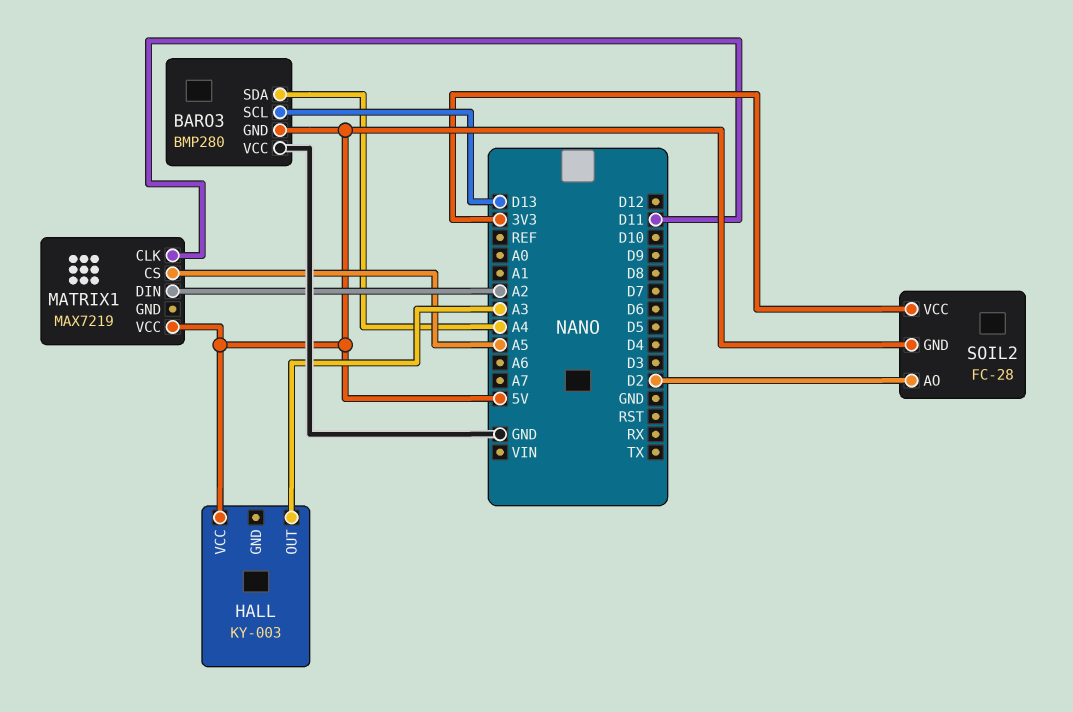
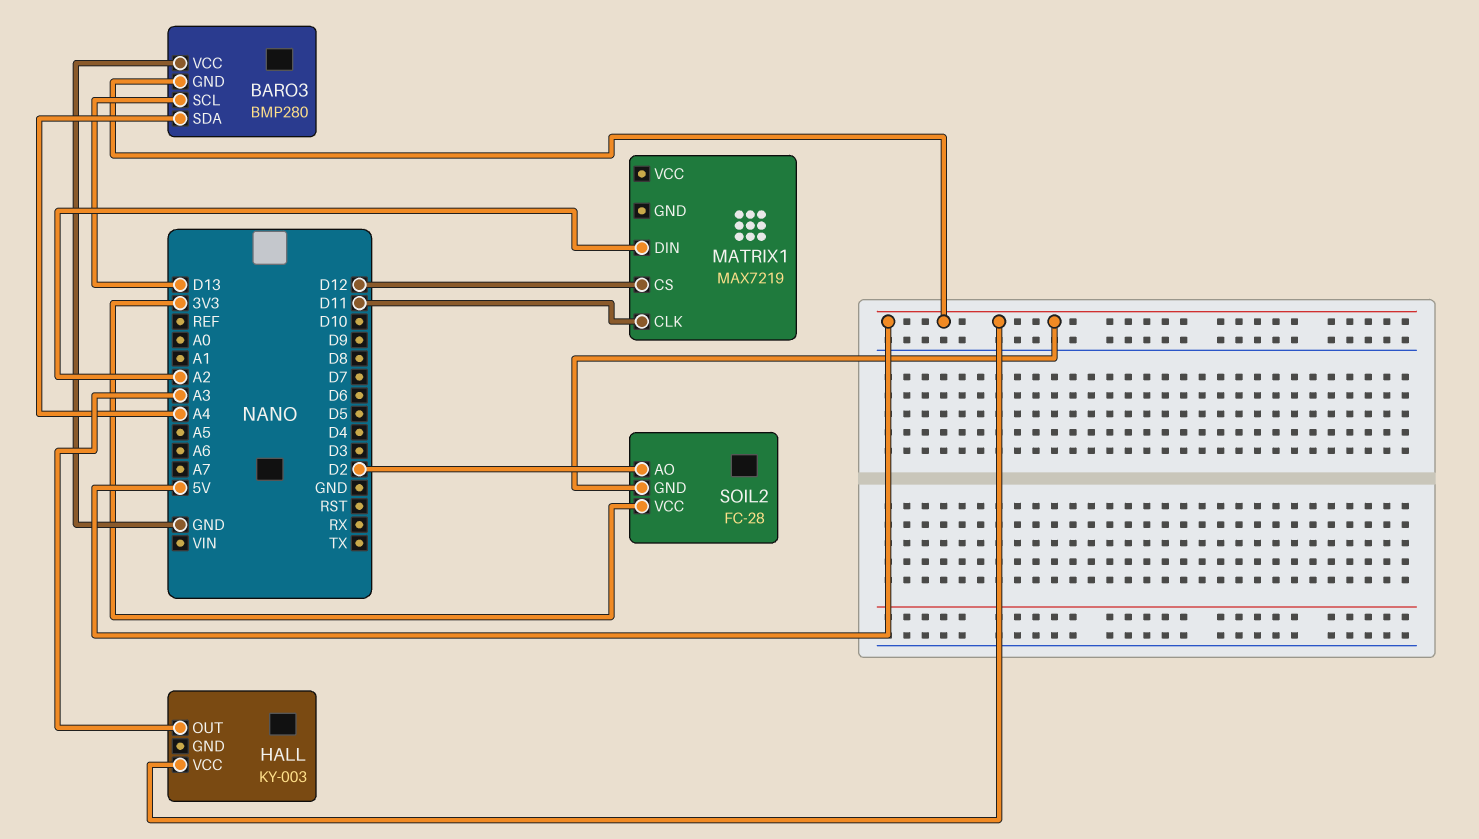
MATRIX1 pin CS: A5 -> D12
MATRIX1 pin VCC: 5V -> none

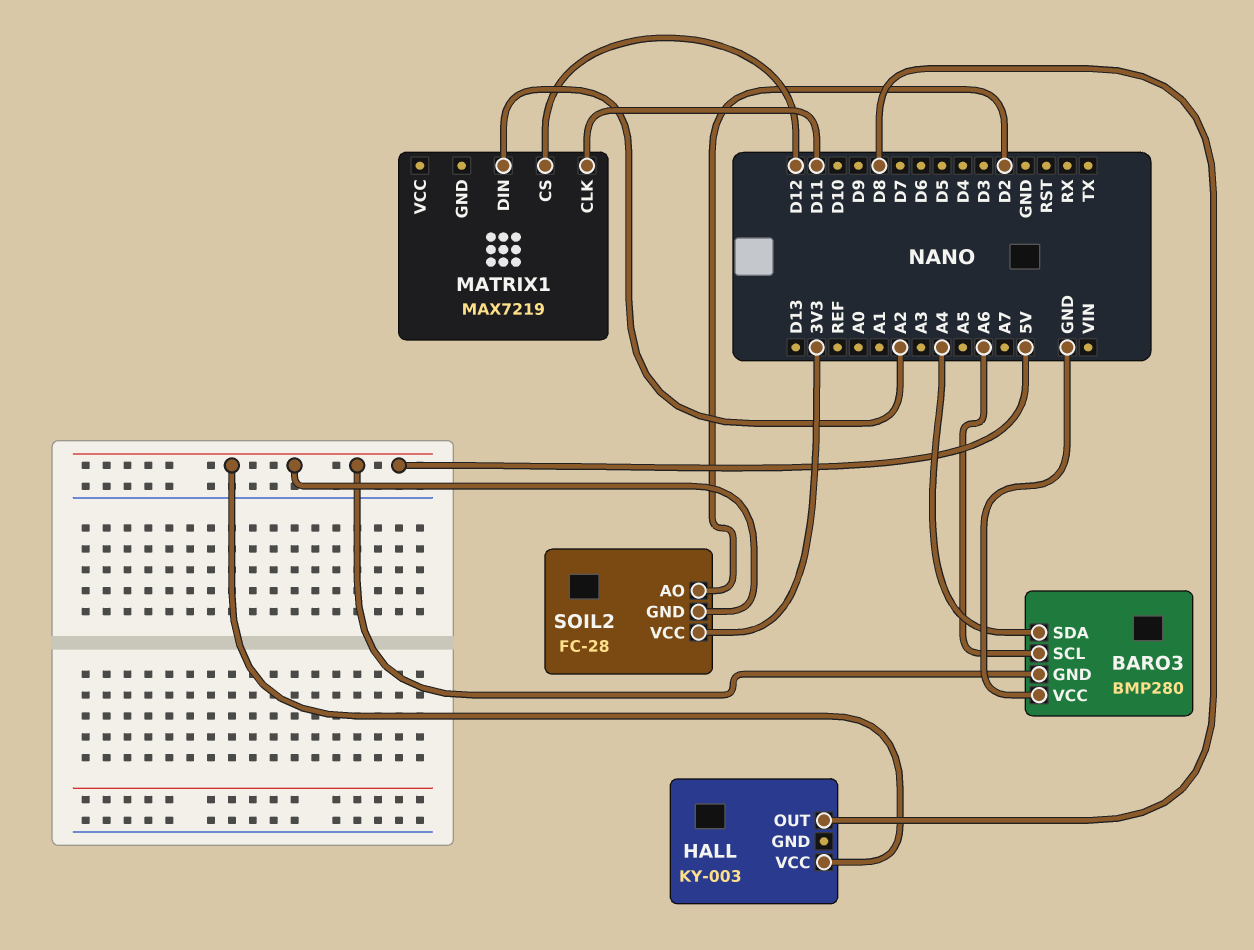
BARO3 pin SCL: D13 -> A6
HALL pin OUT: A3 -> D8

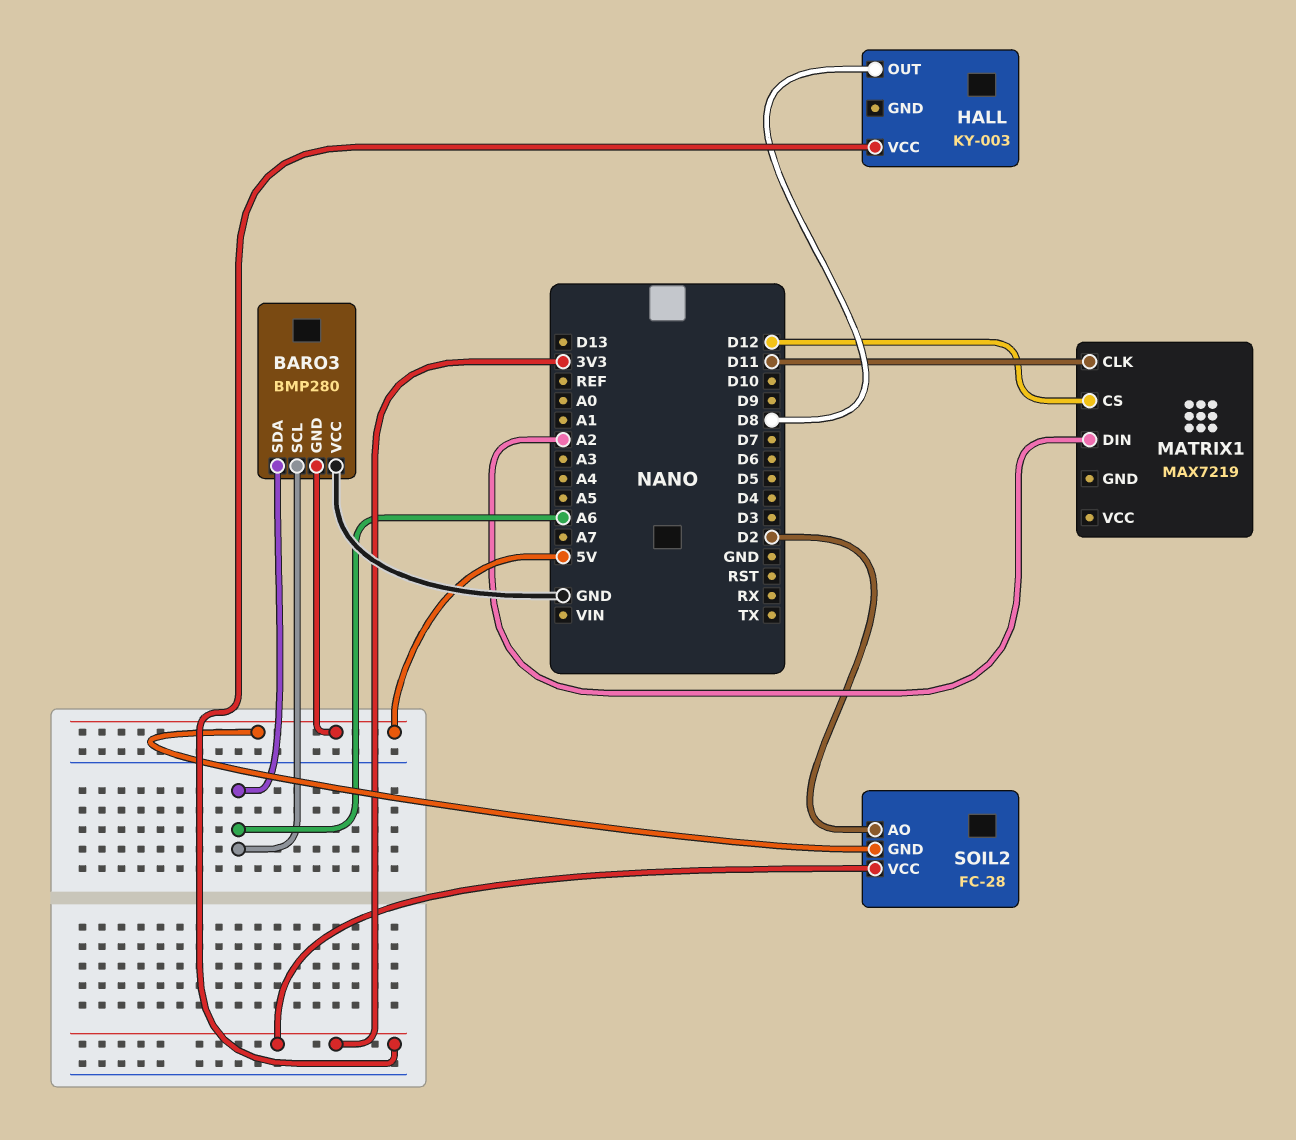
BARO3 pin SDA: A4 -> A6
HALL pin VCC: 5V -> 3V3

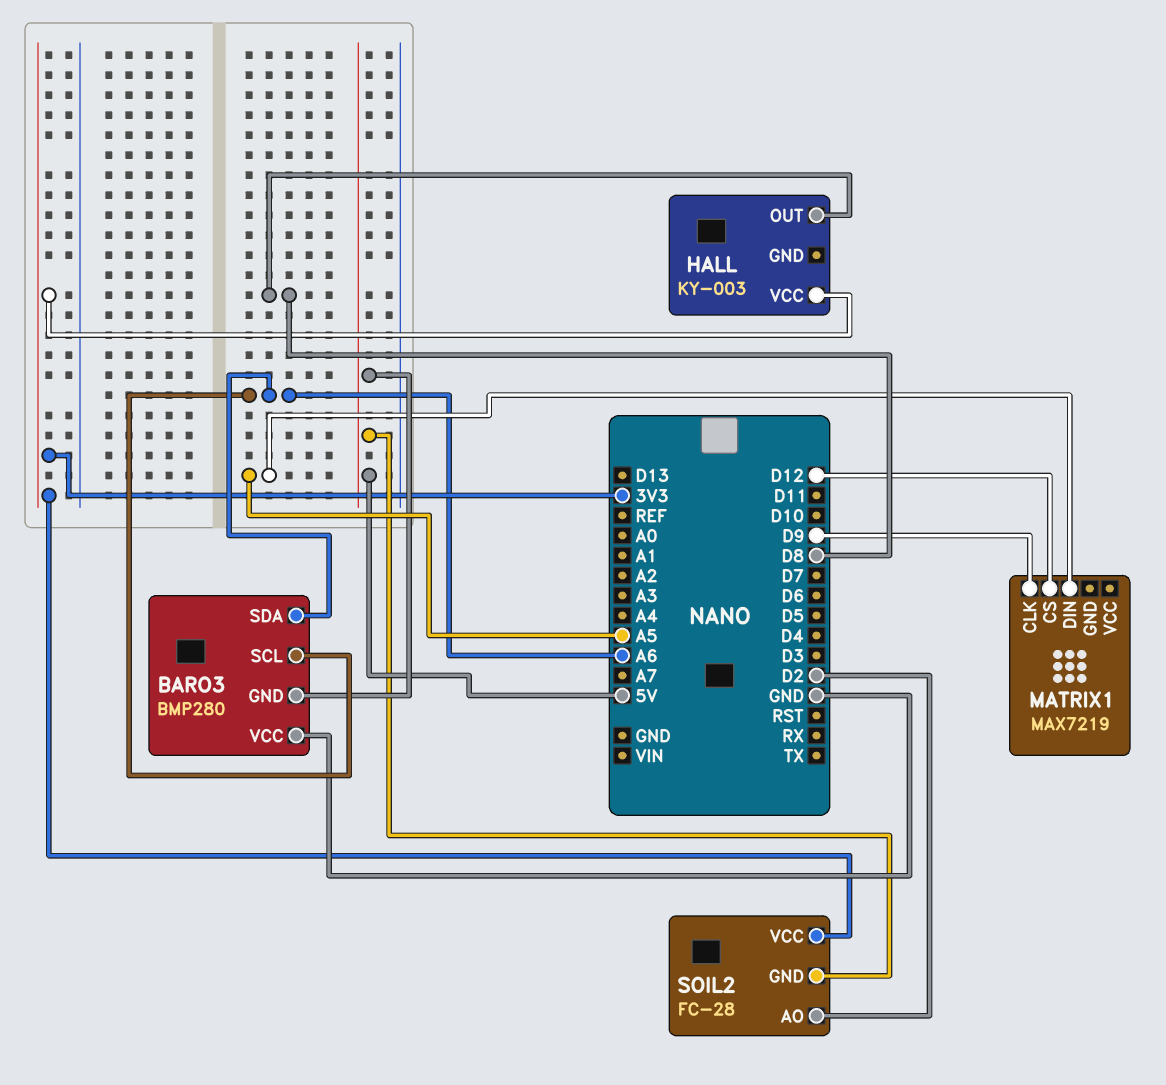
MATRIX1 pin CLK: D11 -> D9
MATRIX1 pin DIN: A2 -> A5

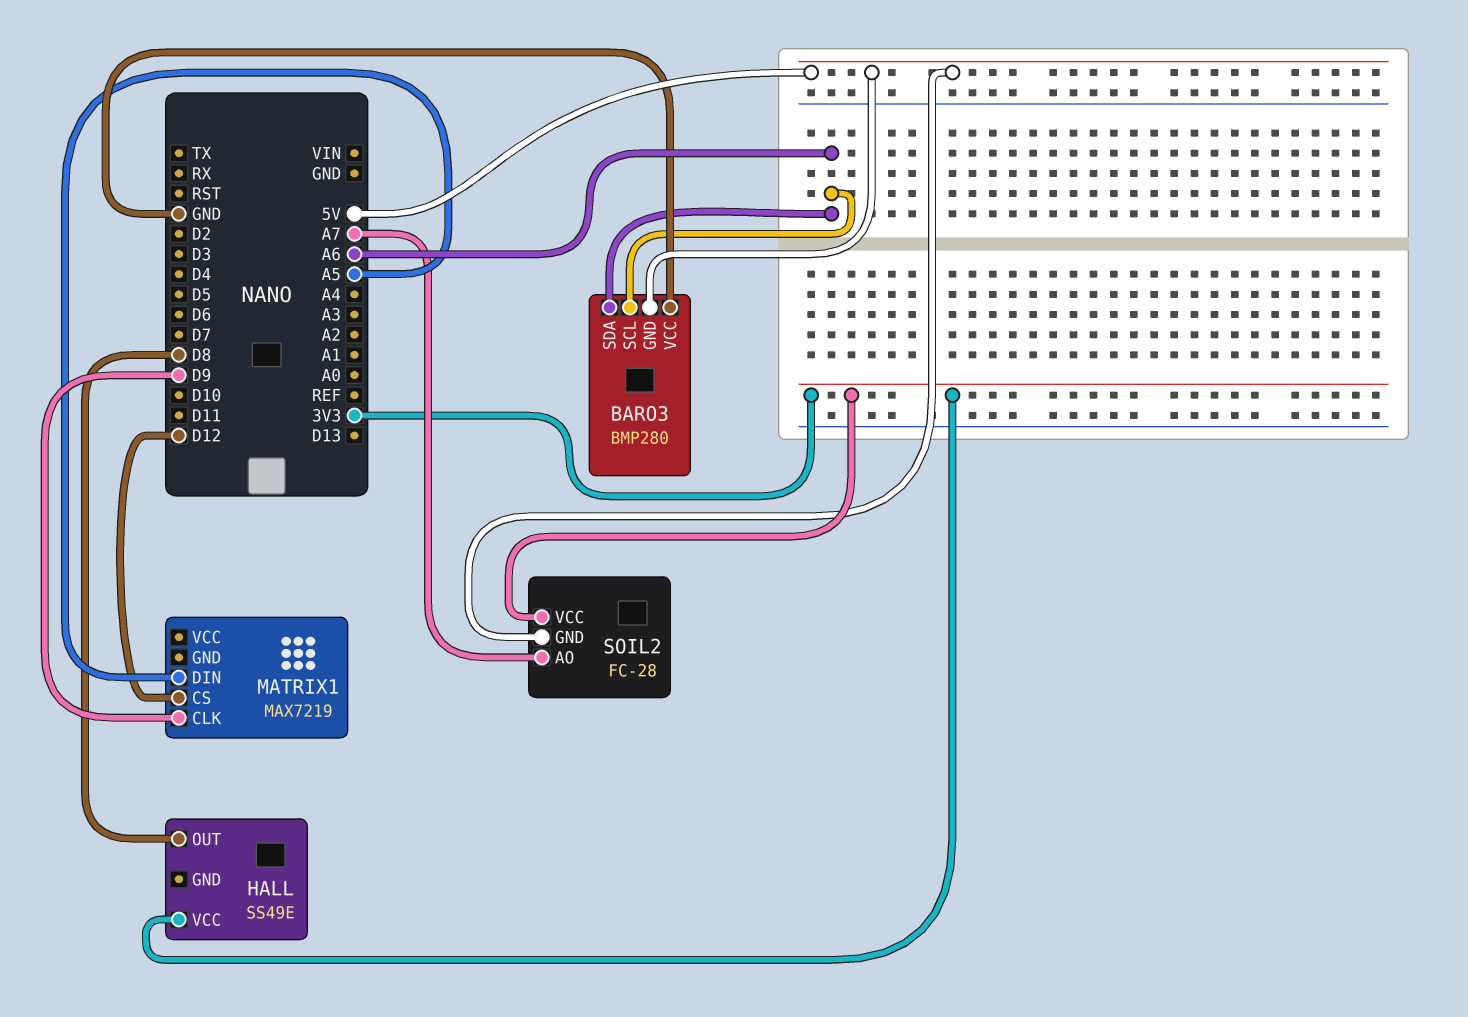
HALL: KY-003 -> SS49E
SOIL2 pin AO: D2 -> A7

